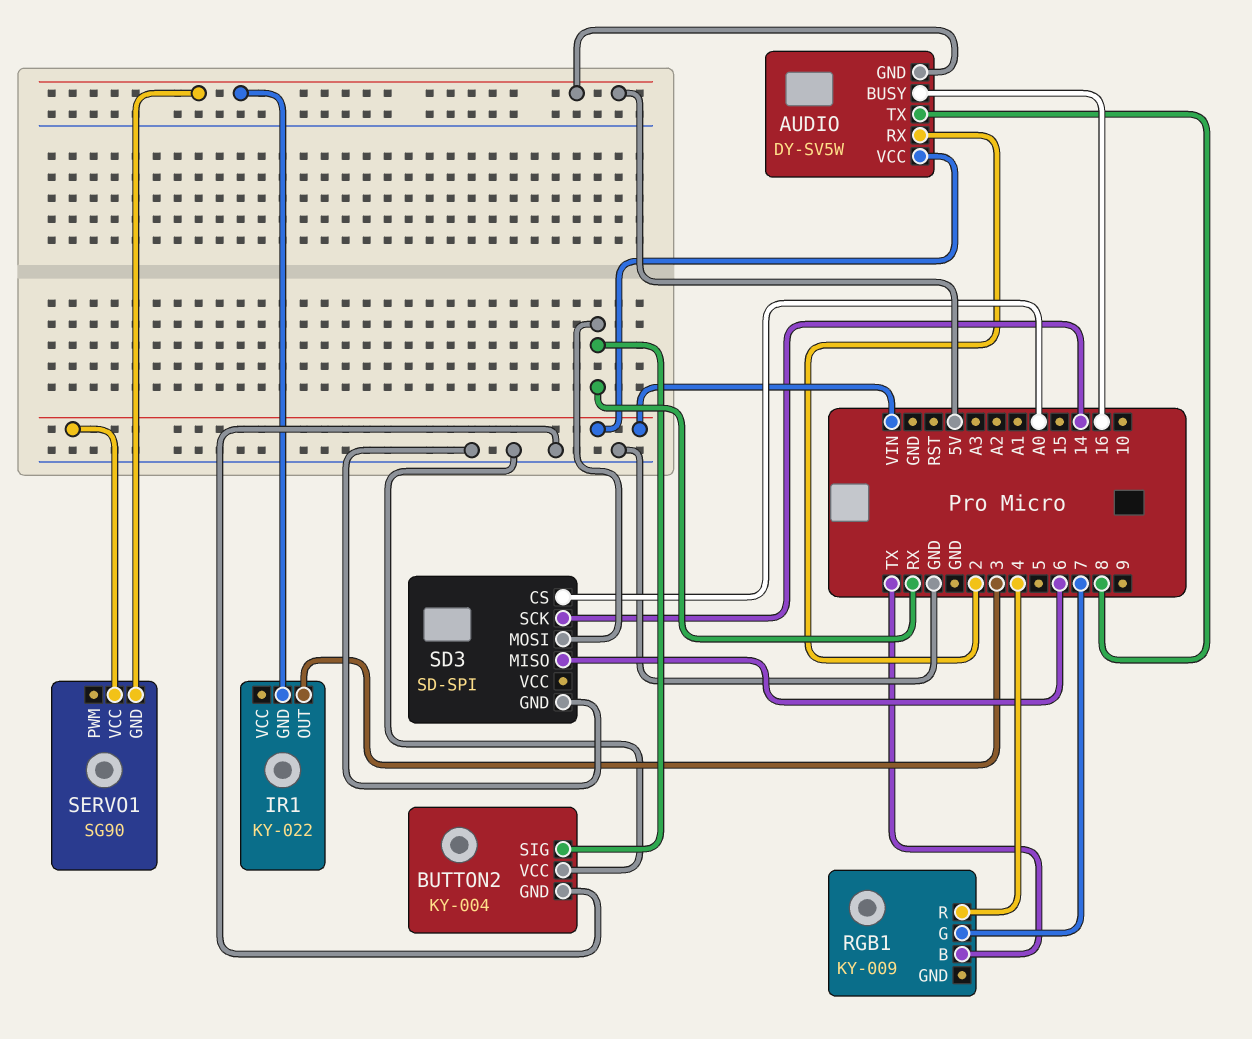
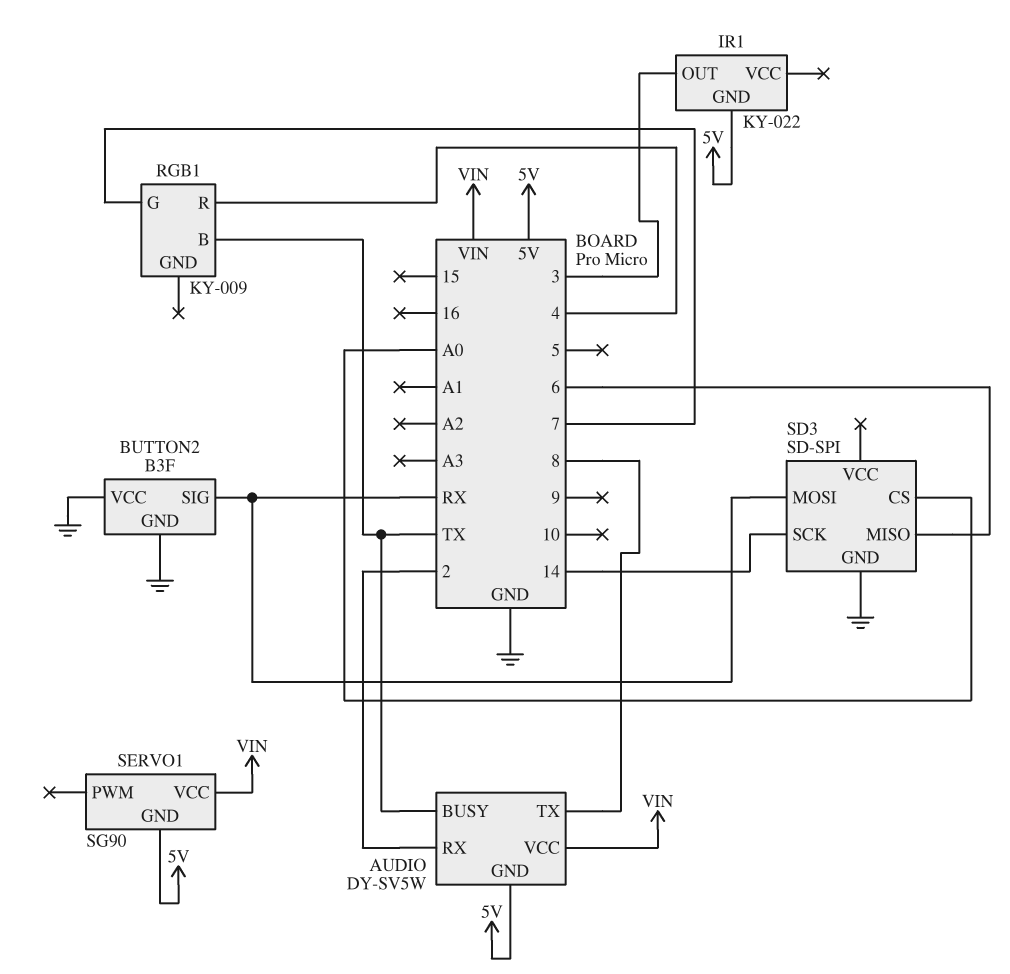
AUDIO pin BUSY: 16 -> TX
BUTTON2: KY-004 -> B3F

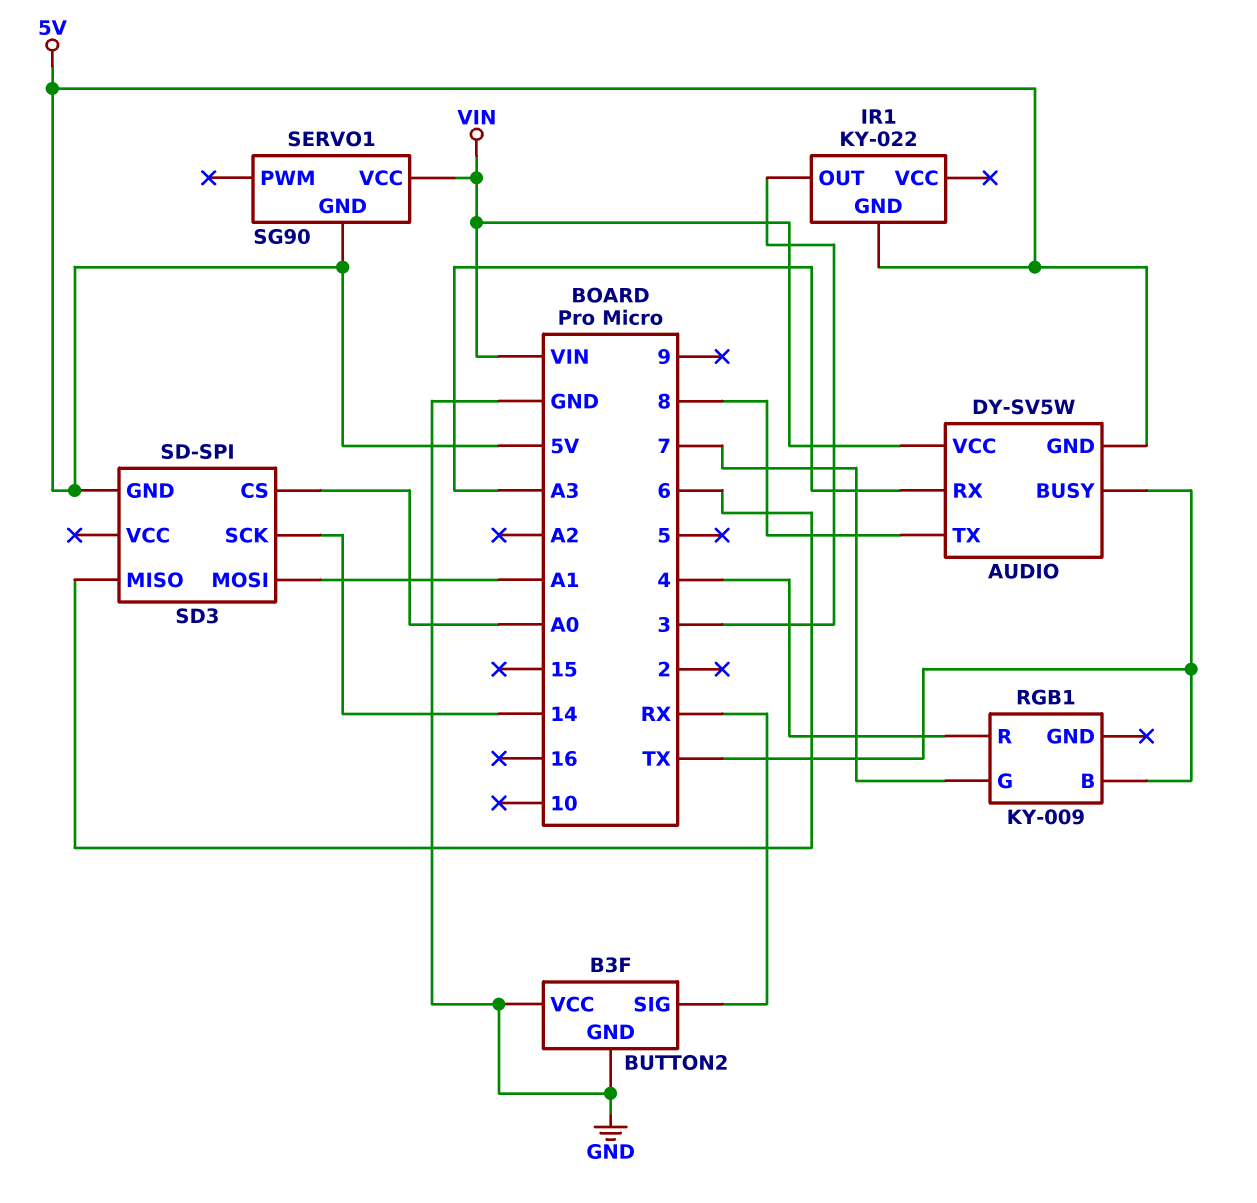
AUDIO pin RX: 2 -> A3
SD3 pin GND: GND -> 5V
SD3 pin MOSI: RX -> A1

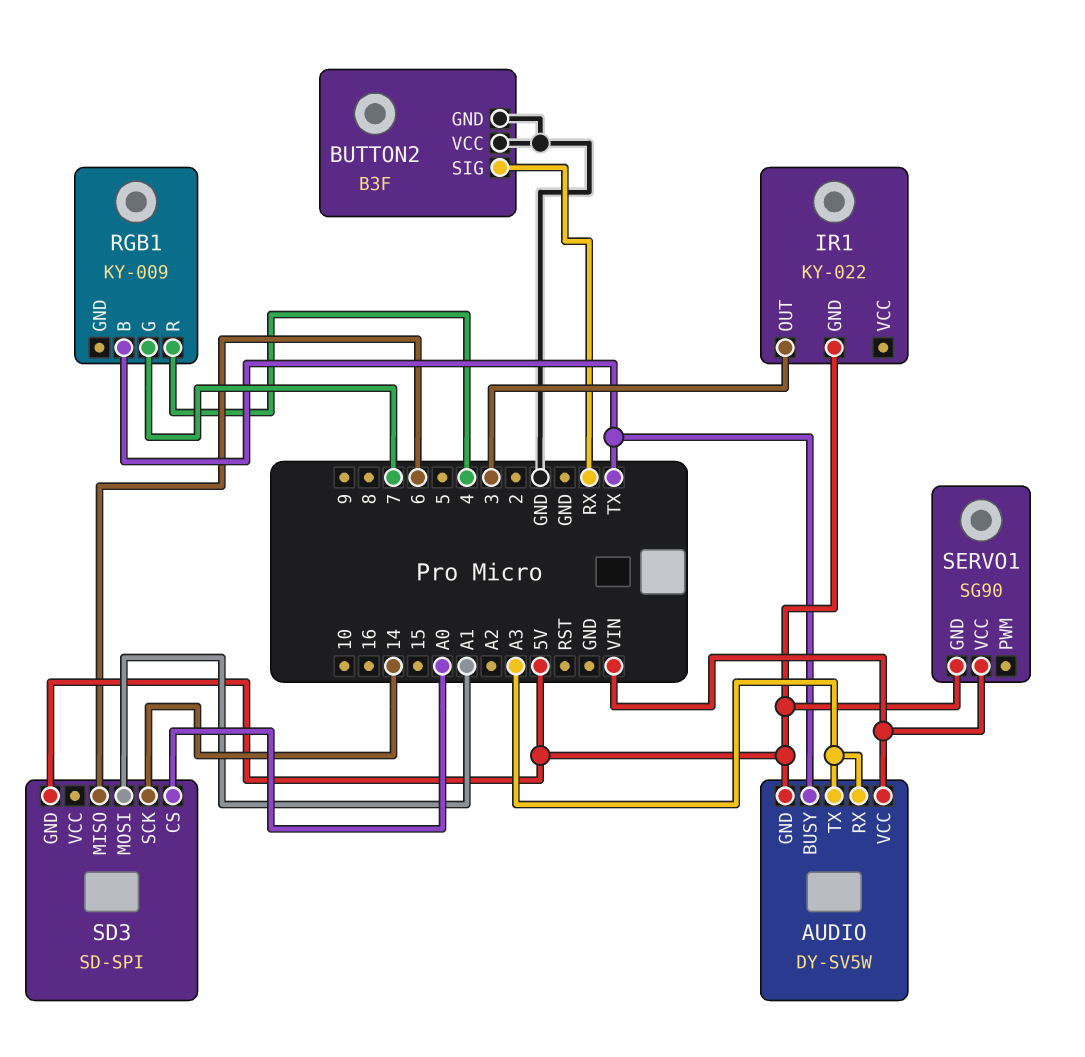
AUDIO pin TX: 8 -> A3

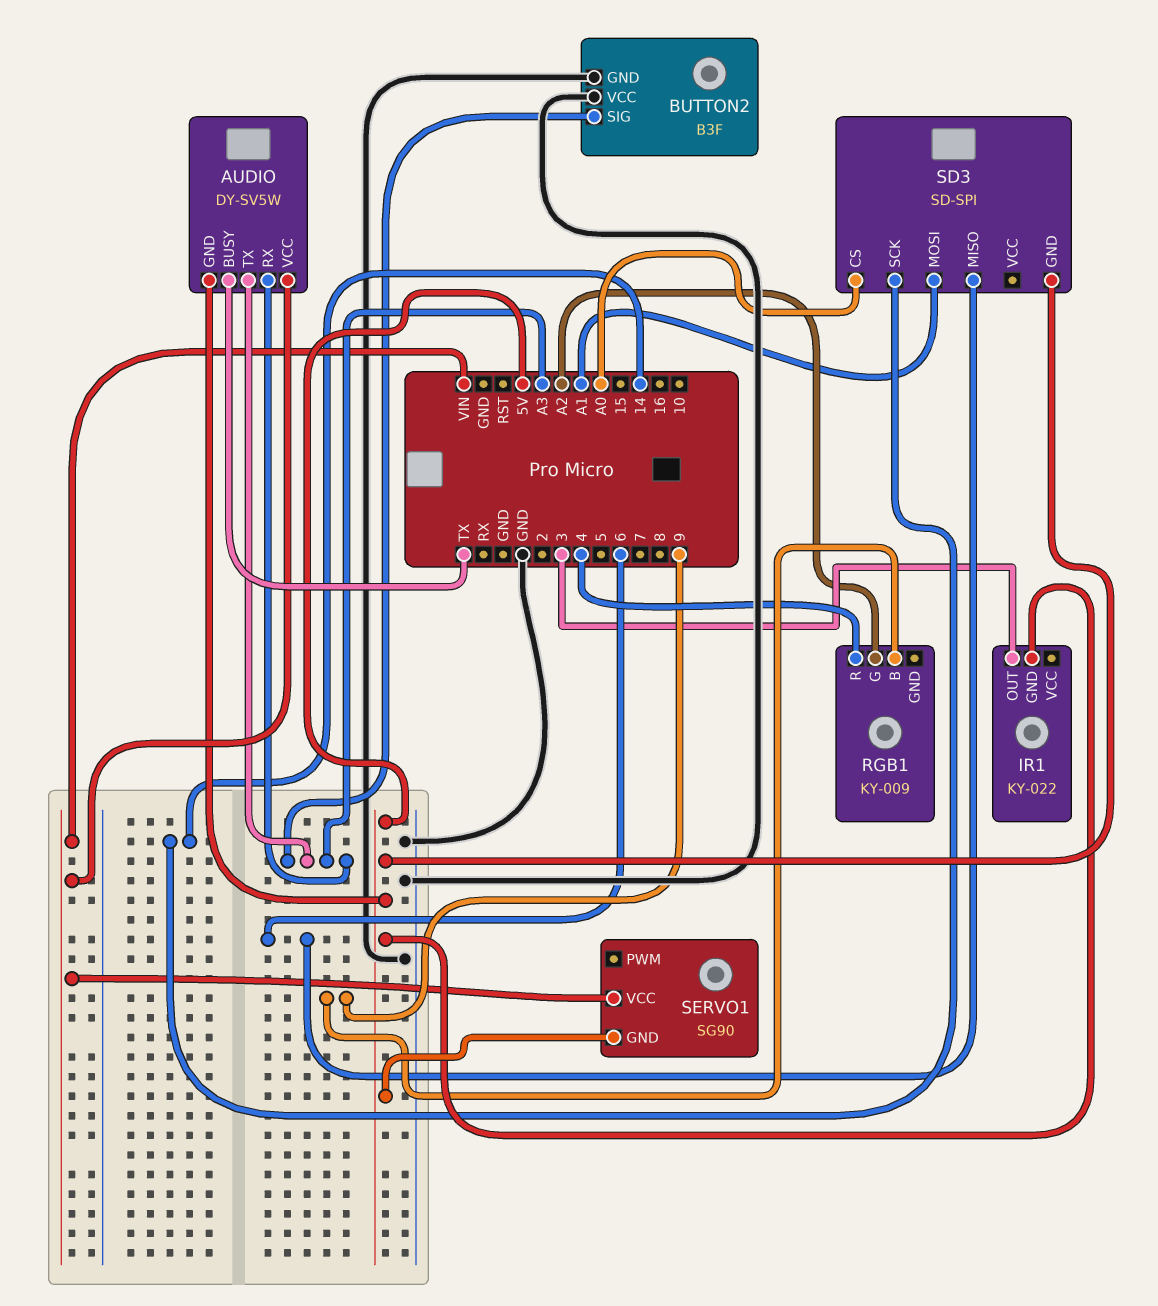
BUTTON2 pin SIG: RX -> A3
RGB1 pin B: TX -> 9
RGB1 pin G: 7 -> A2

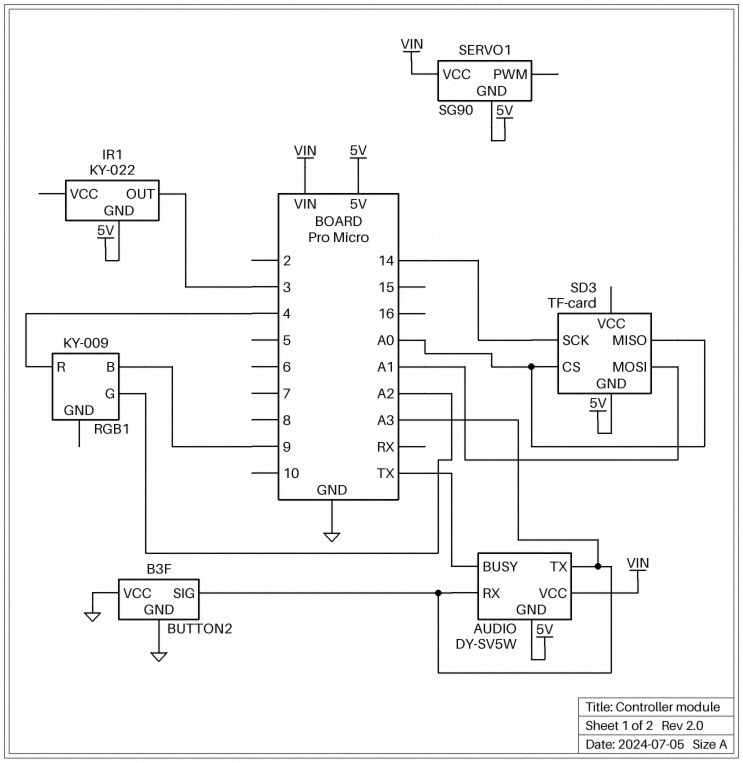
SD3: SD-SPI -> TF-card
SD3 pin MISO: 6 -> A0

